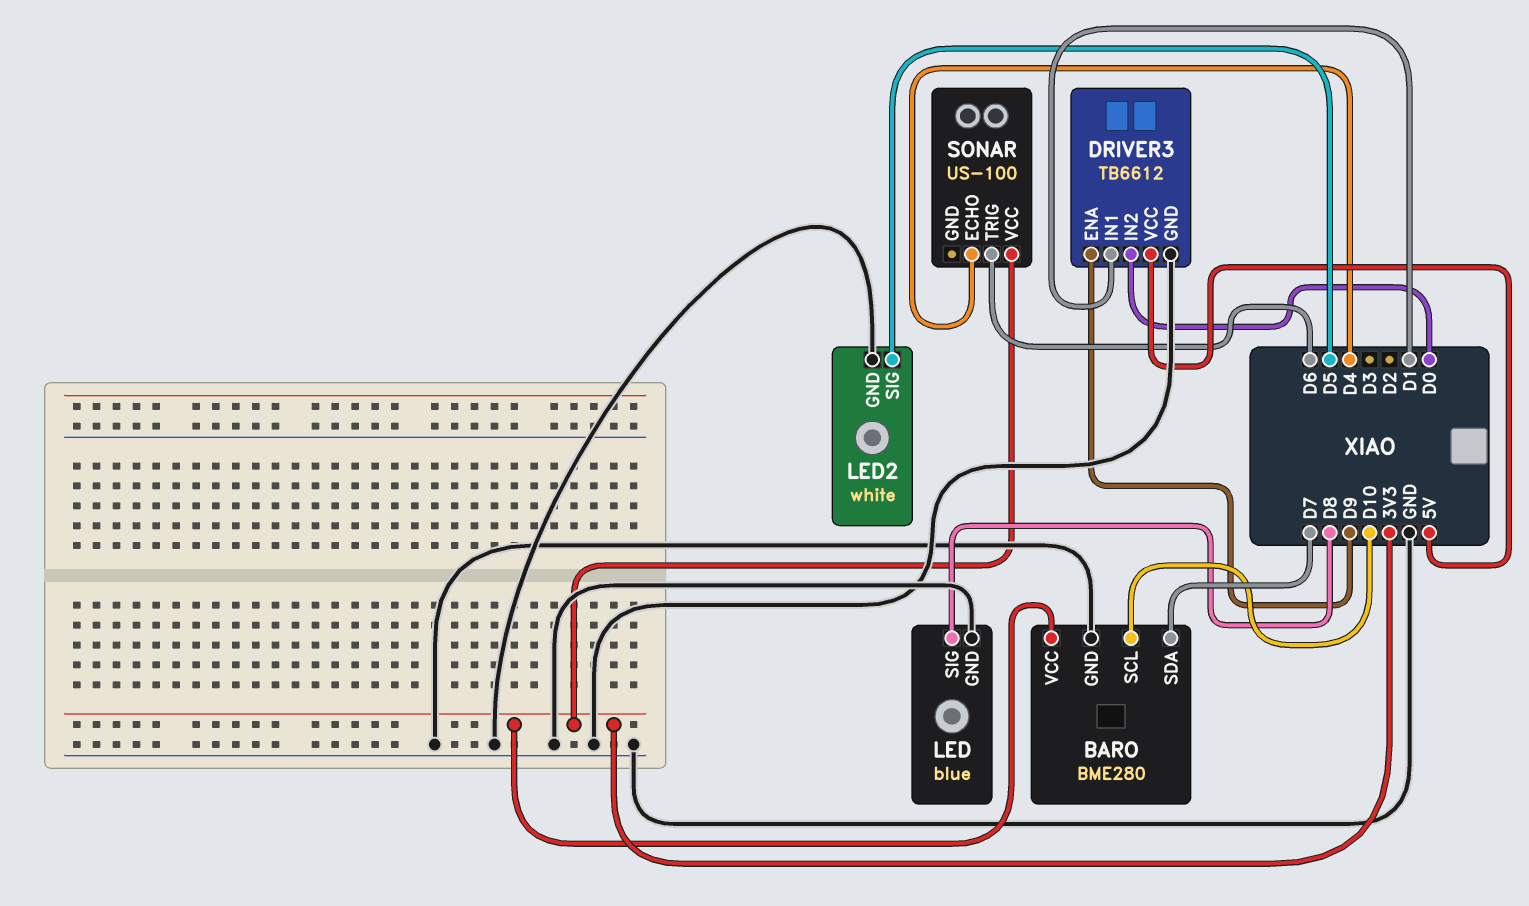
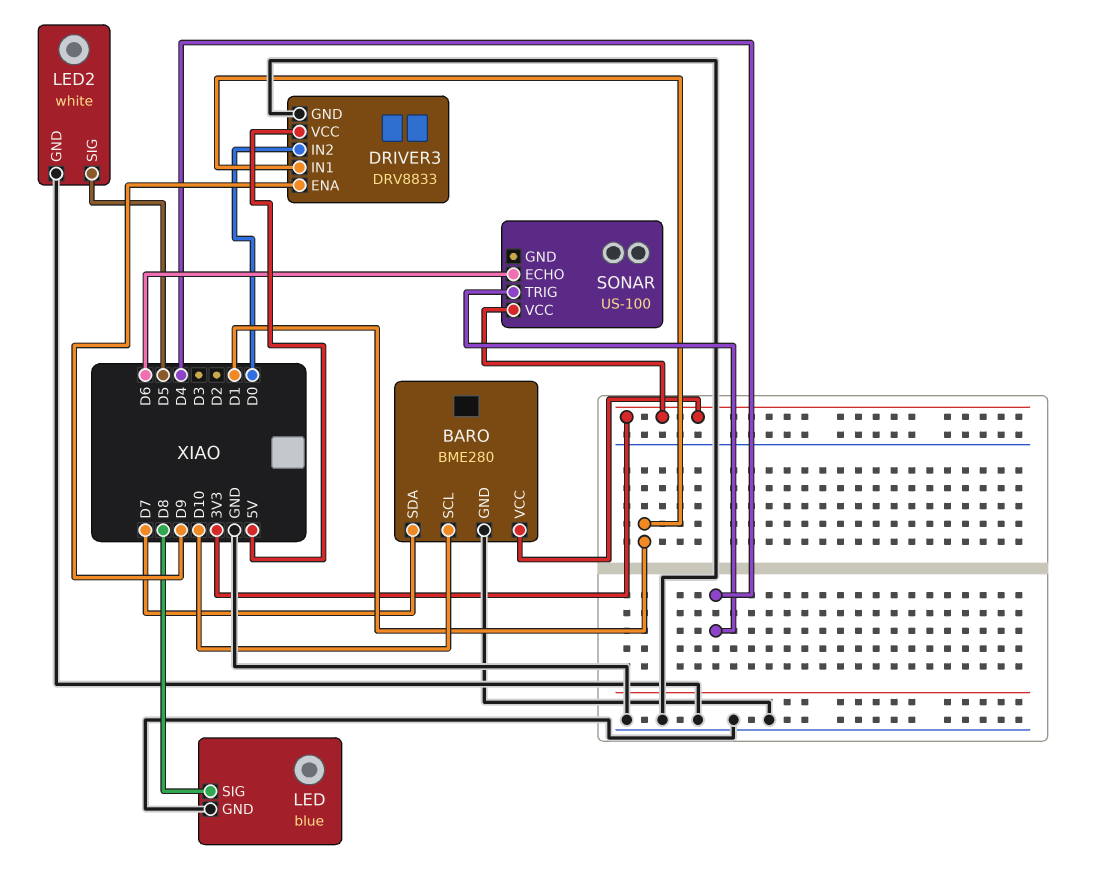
DRIVER3: TB6612 -> DRV8833
SONAR pin ECHO: D4 -> D6
SONAR pin TRIG: D6 -> D4

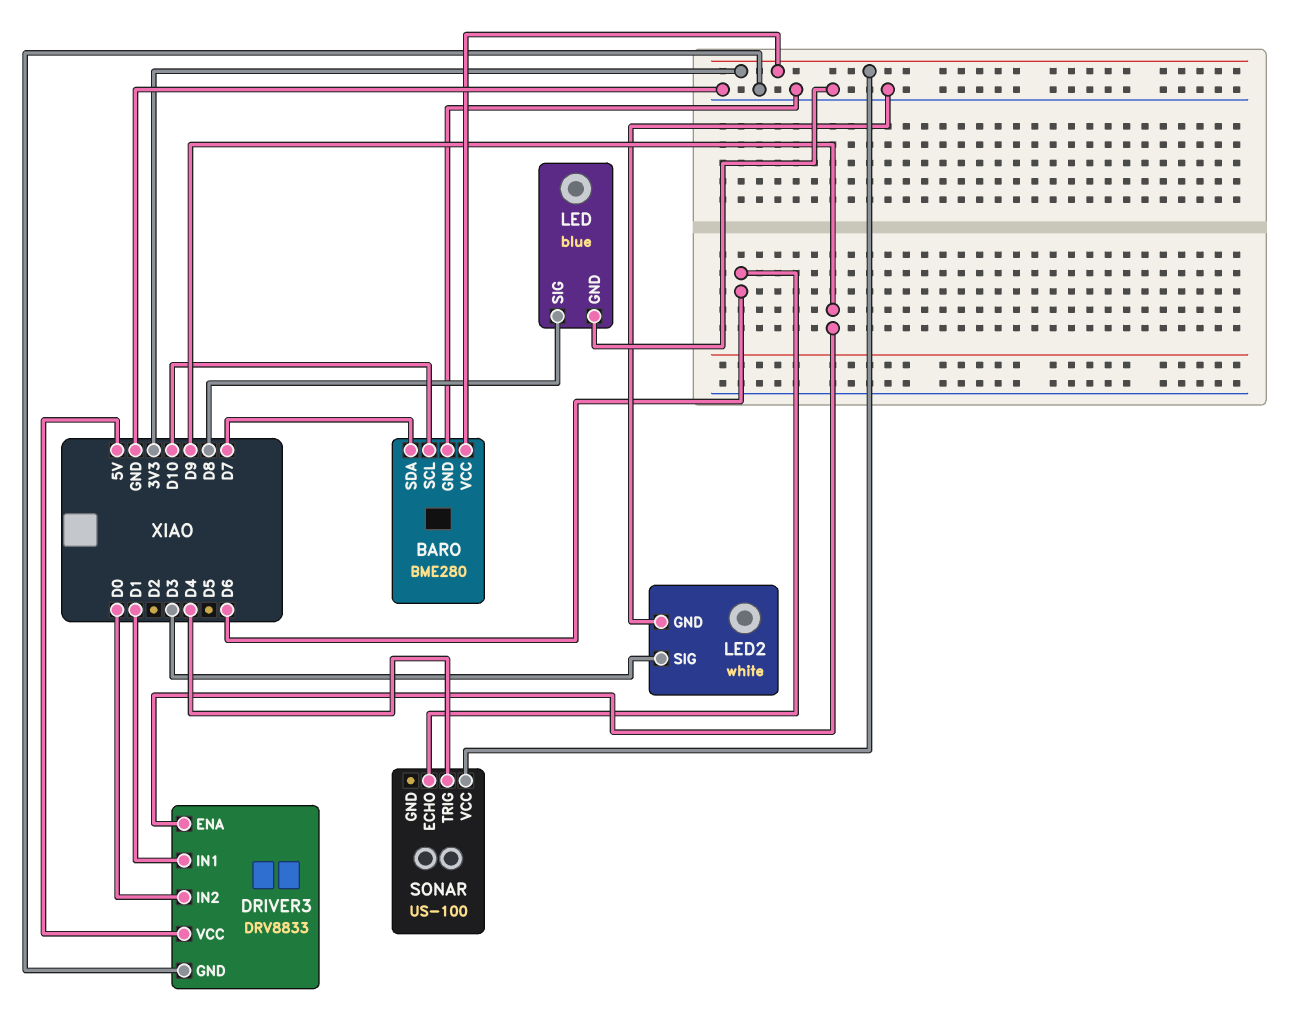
LED2 pin SIG: D5 -> D3

